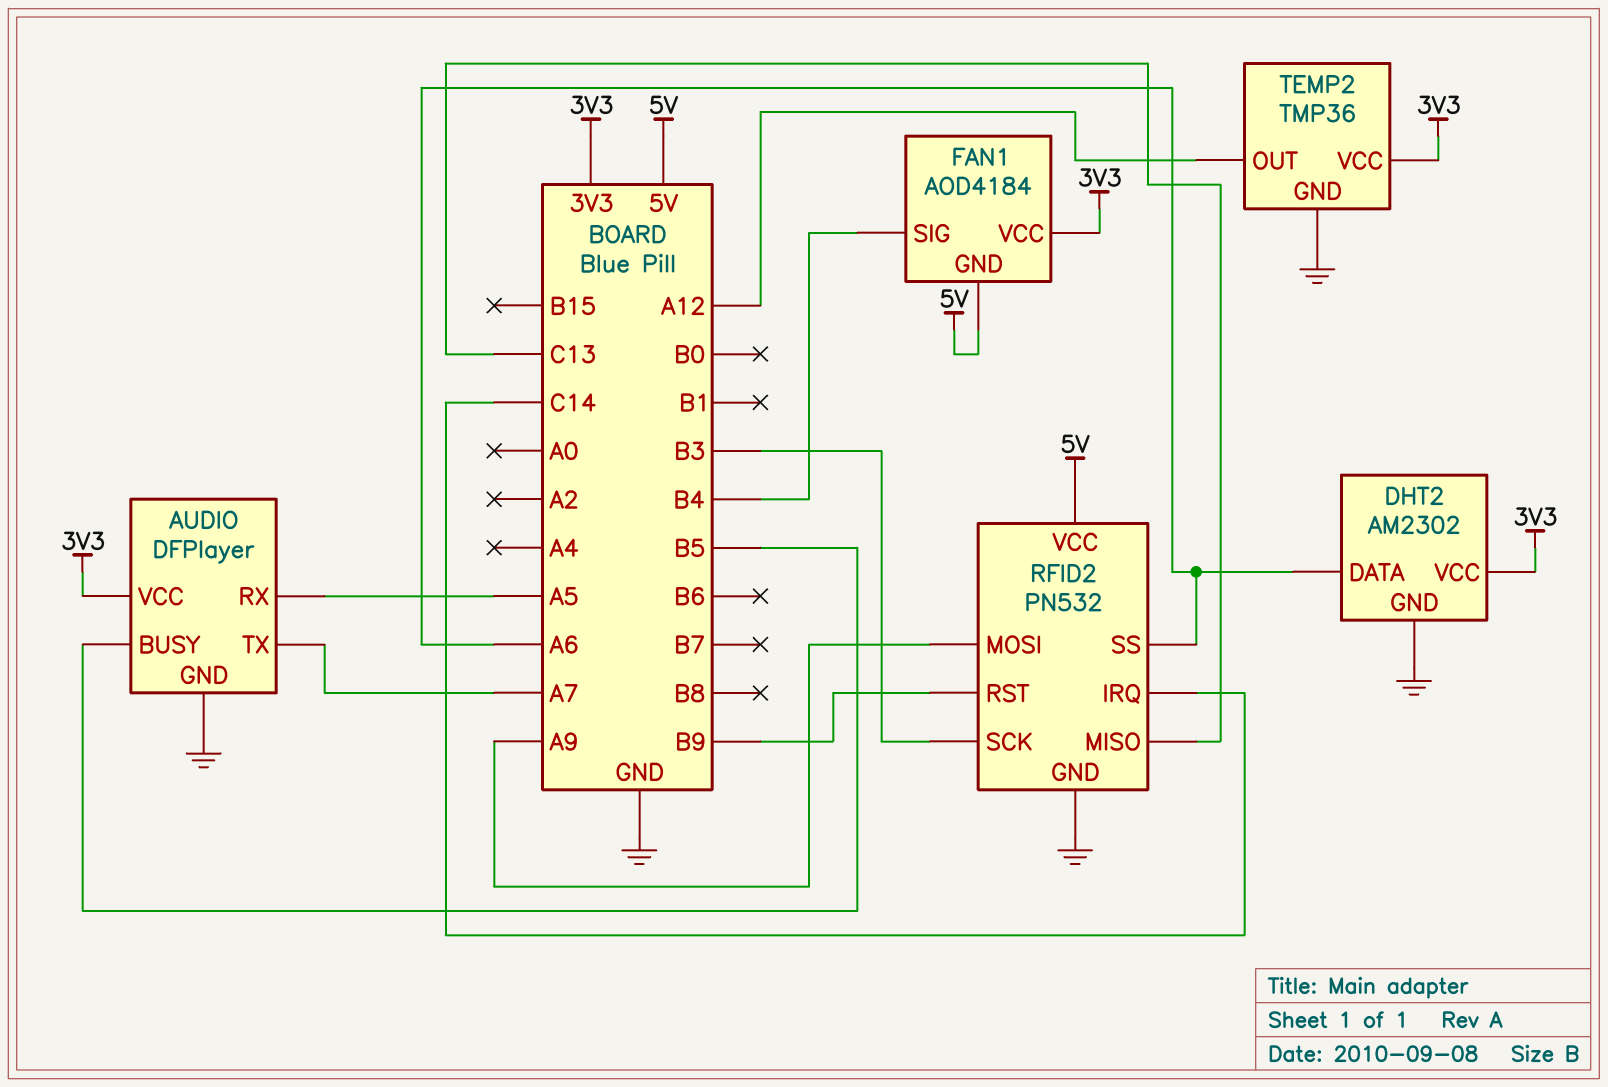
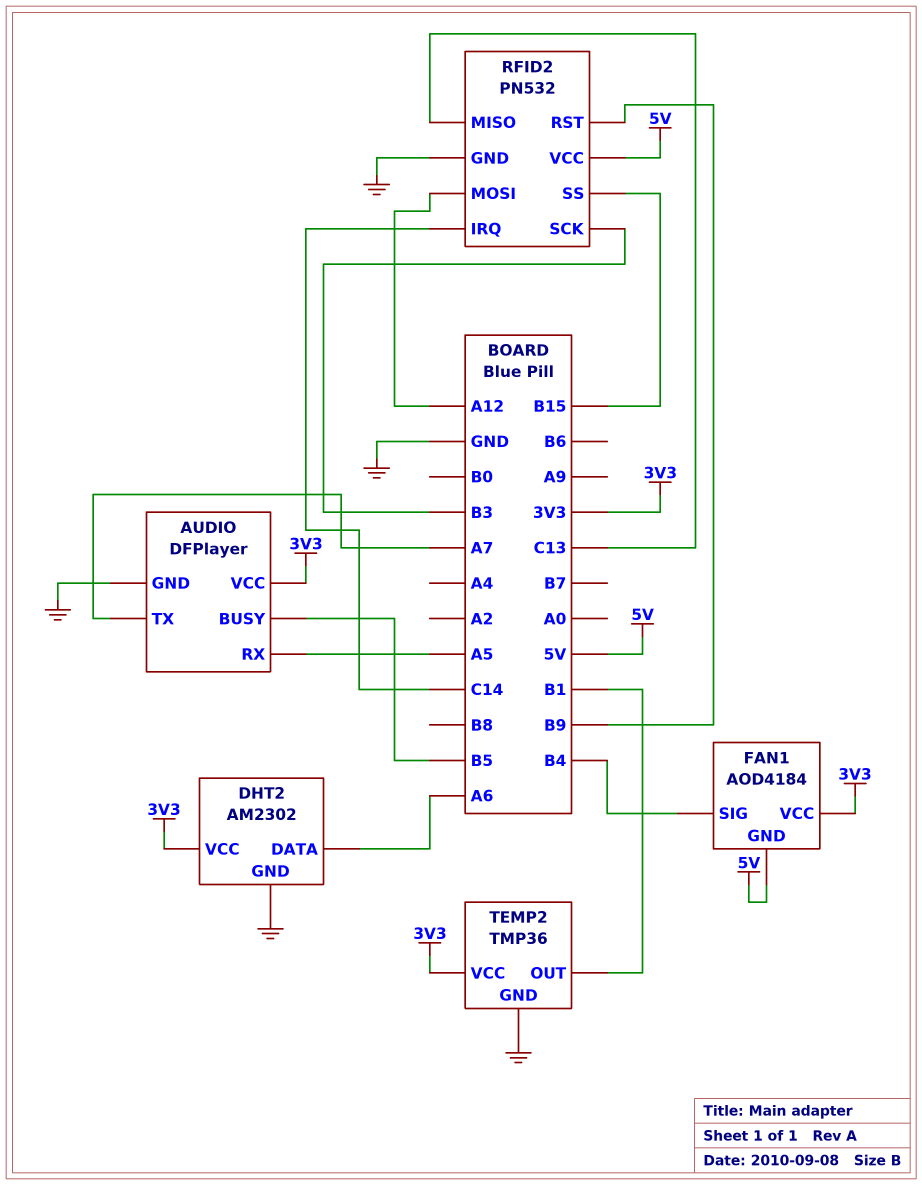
RFID2 pin MOSI: A9 -> A12
RFID2 pin SS: A6 -> B15
TEMP2 pin OUT: A12 -> B1

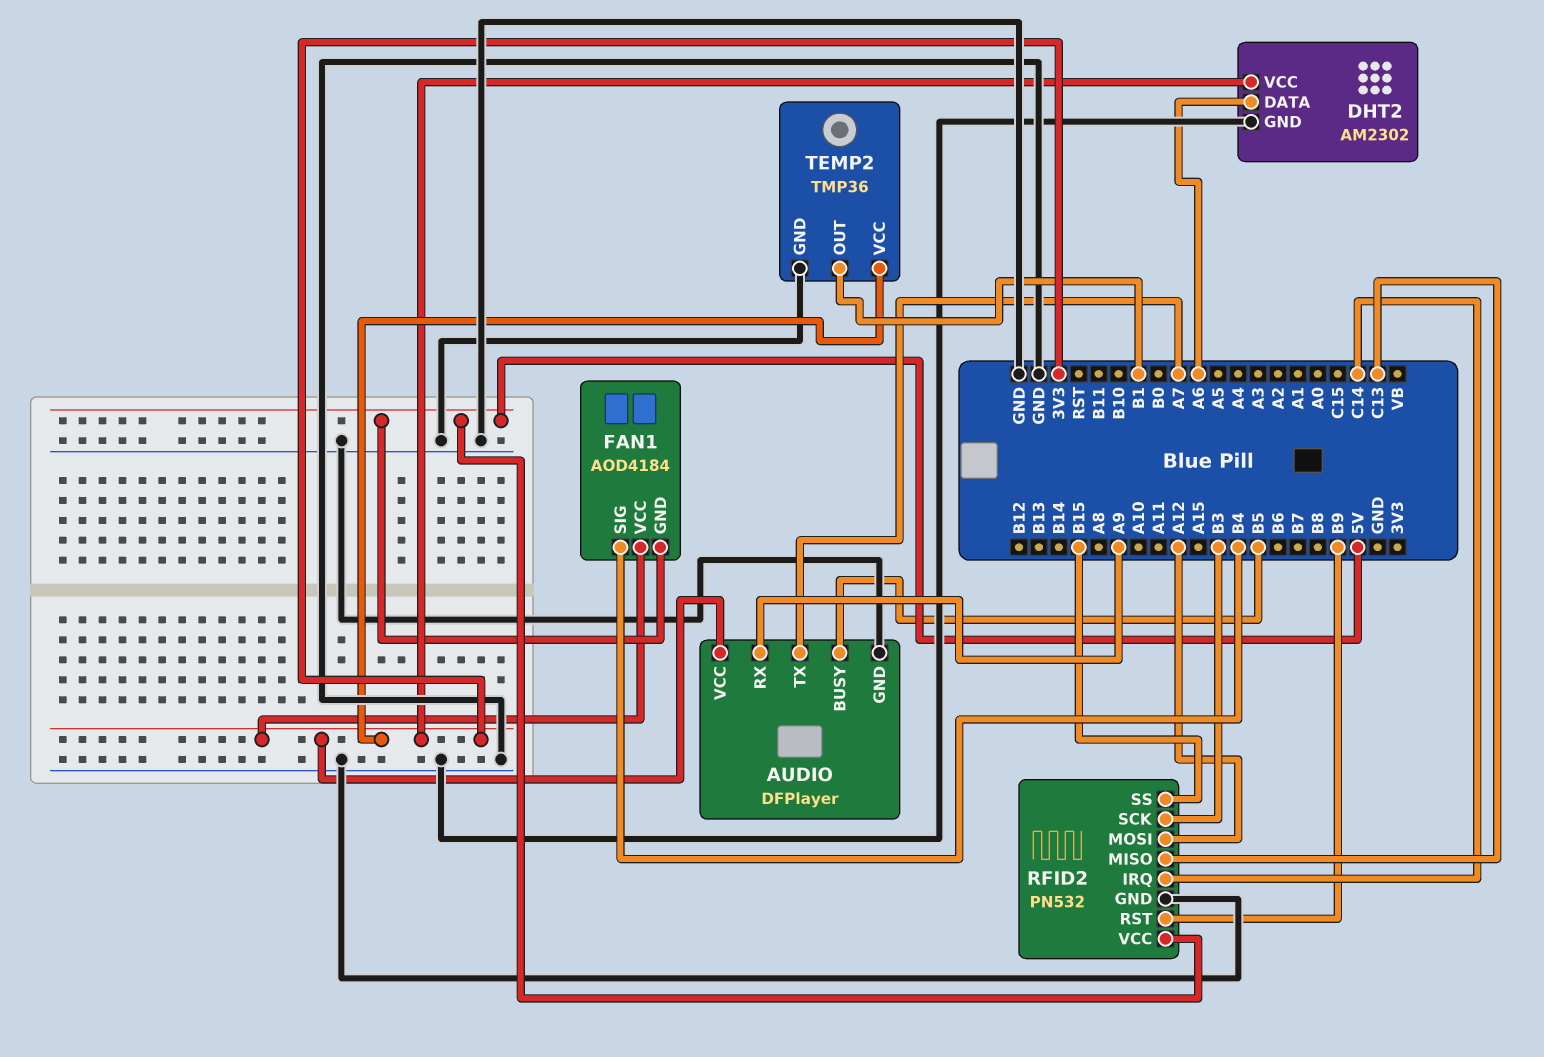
AUDIO pin RX: A5 -> A9

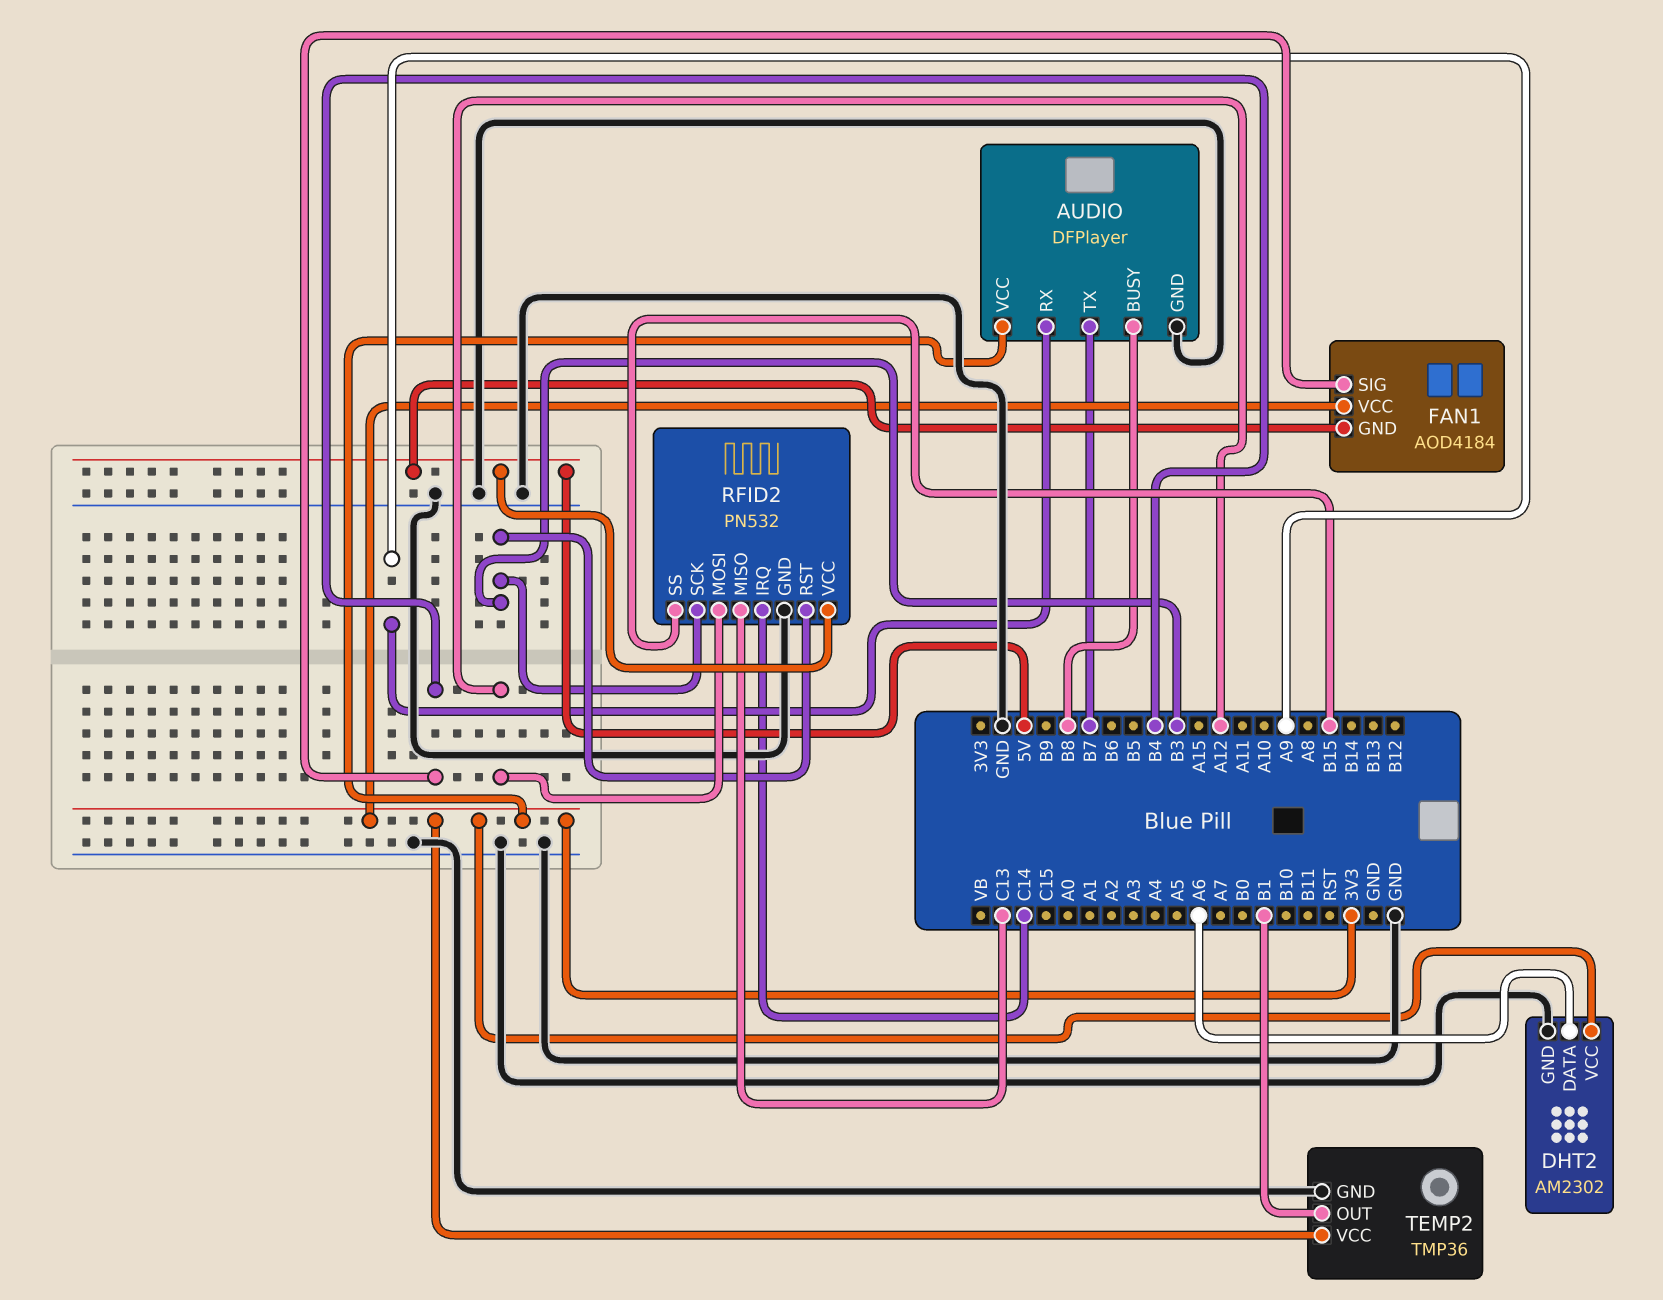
AUDIO pin BUSY: B5 -> B8
AUDIO pin TX: A7 -> B7
RFID2 pin RST: B9 -> B3

